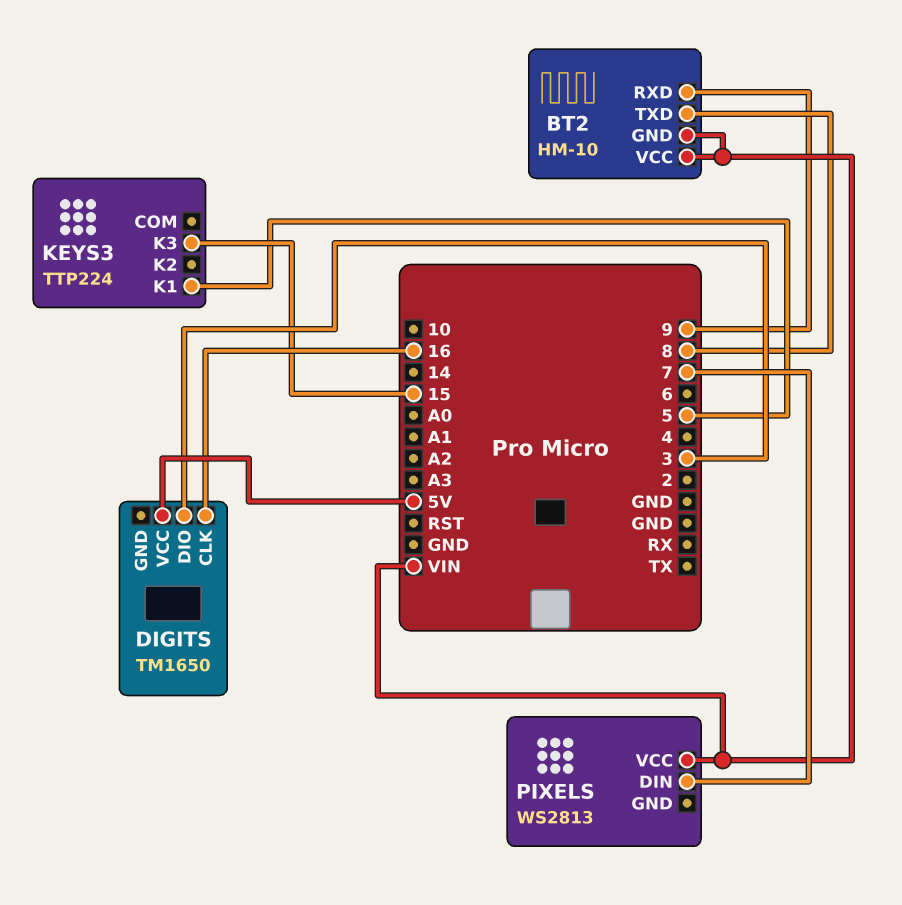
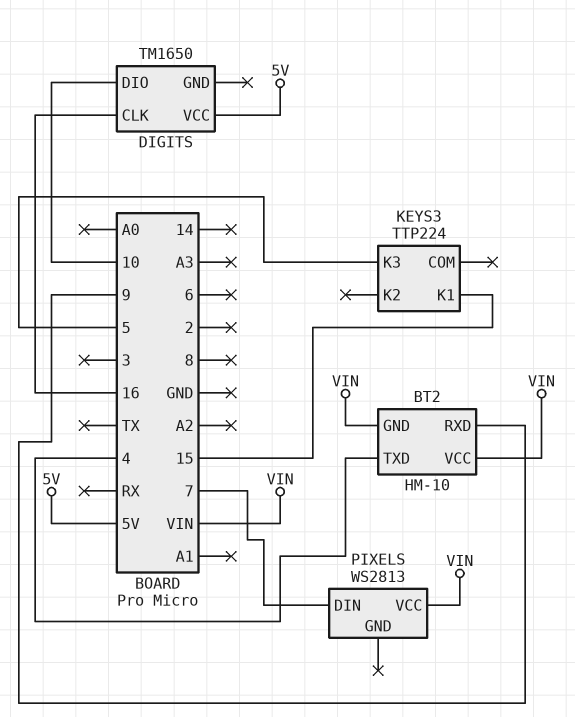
BT2 pin TXD: 8 -> 4
DIGITS pin DIO: 3 -> 10
KEYS3 pin K1: 5 -> 15
KEYS3 pin K3: 15 -> 5

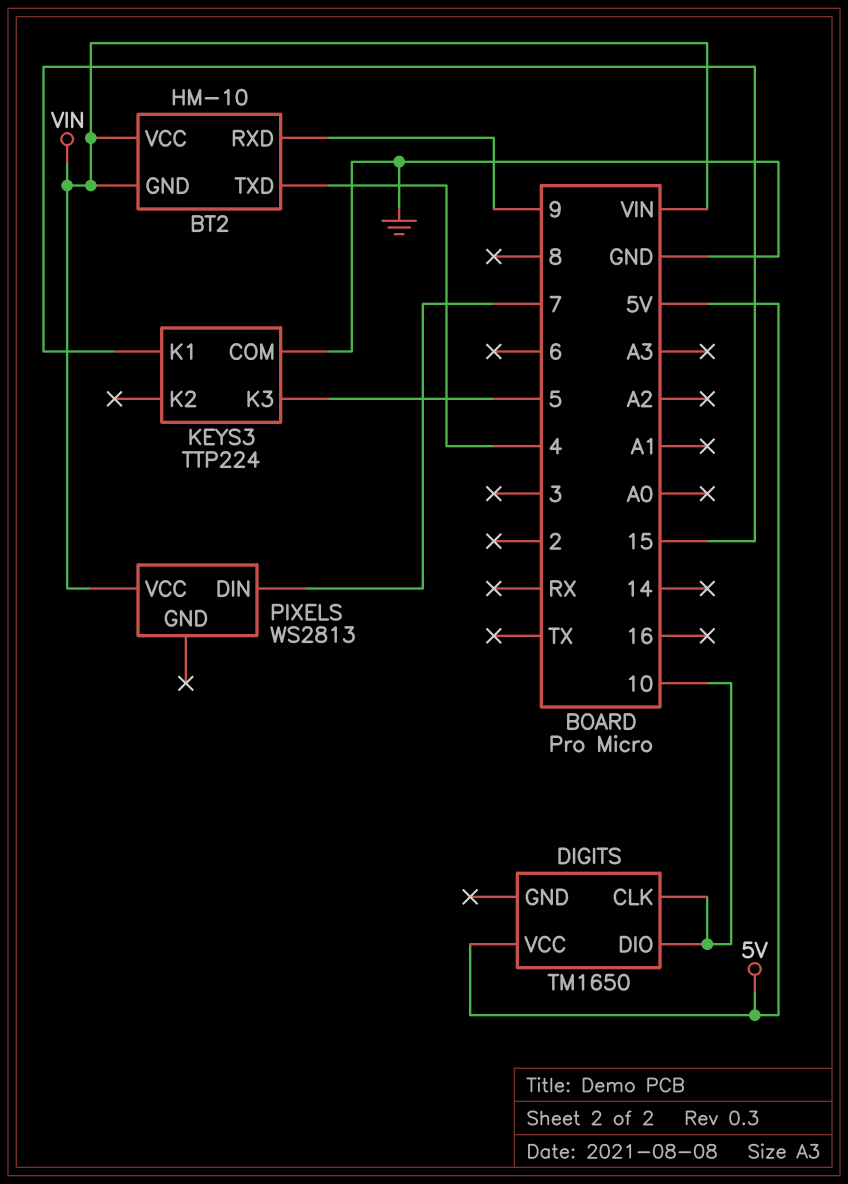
DIGITS pin CLK: 16 -> 10
KEYS3 pin COM: none -> GND

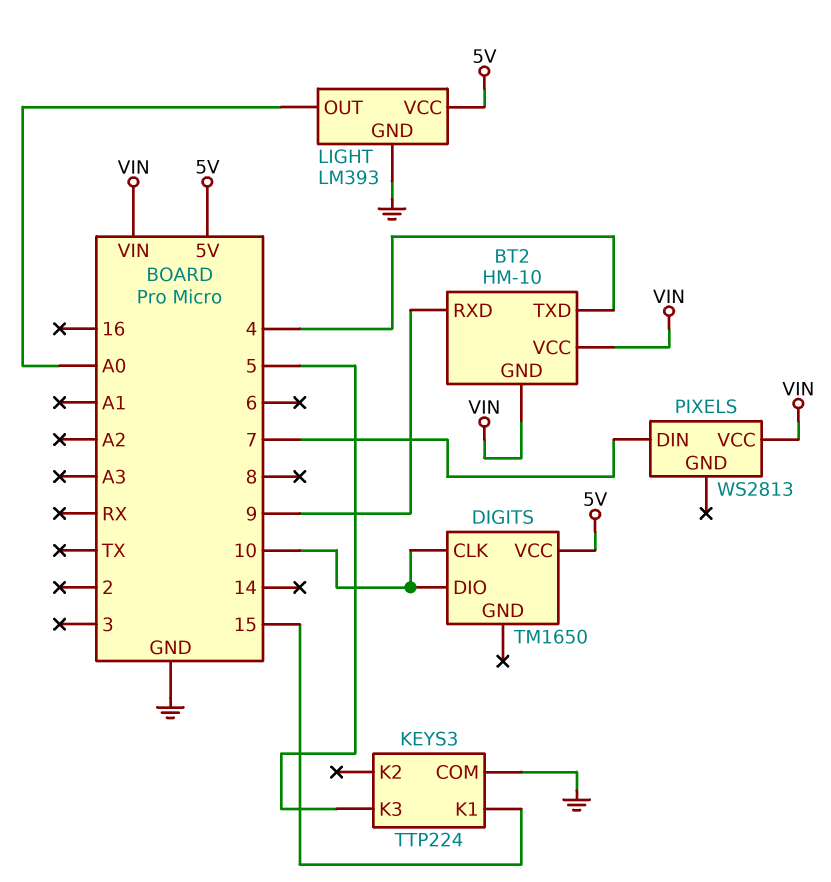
LIGHT: none -> LM393
LIGHT pin GND: none -> GND
LIGHT pin OUT: none -> A0
LIGHT pin VCC: none -> 5V

